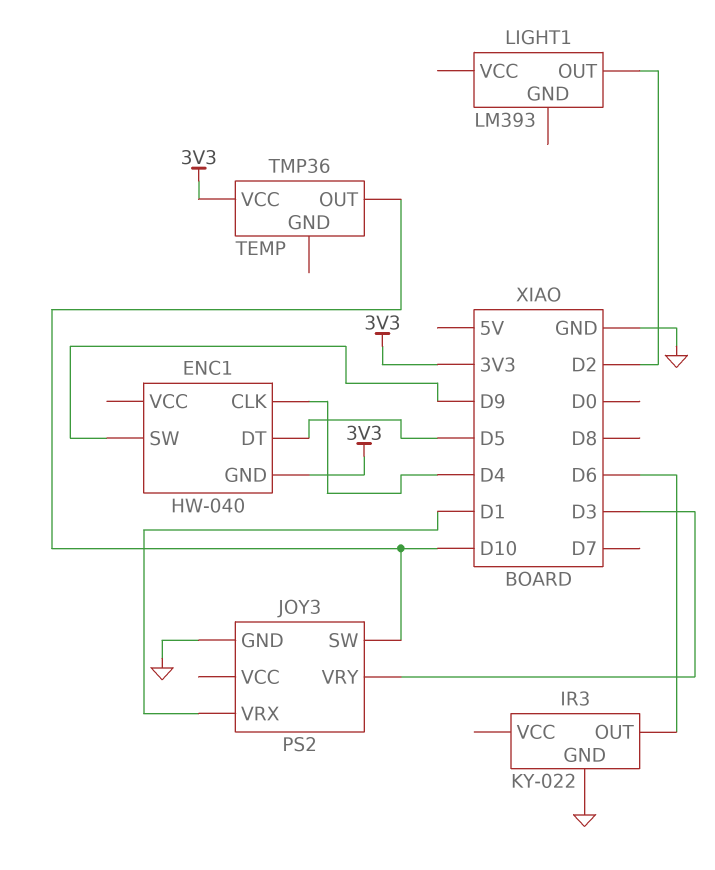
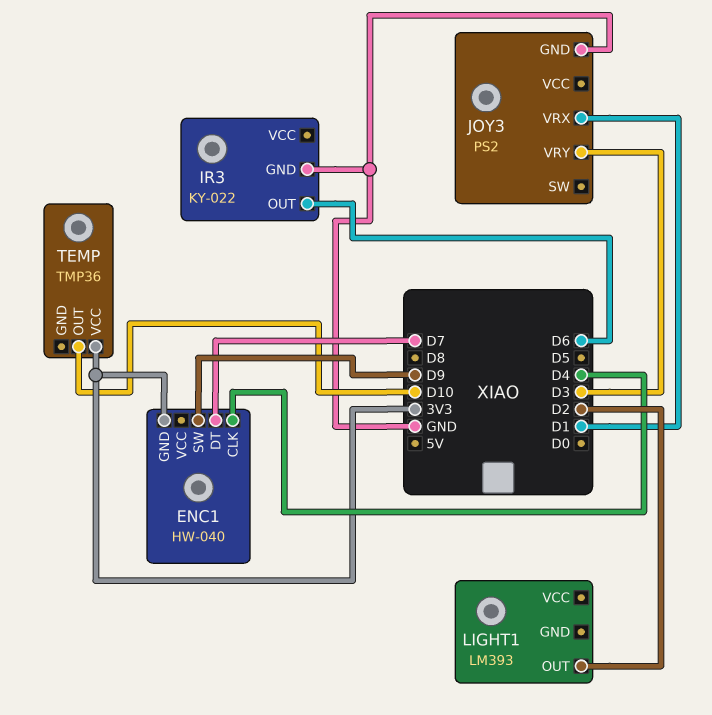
ENC1 pin DT: D5 -> D7
JOY3 pin SW: D10 -> none

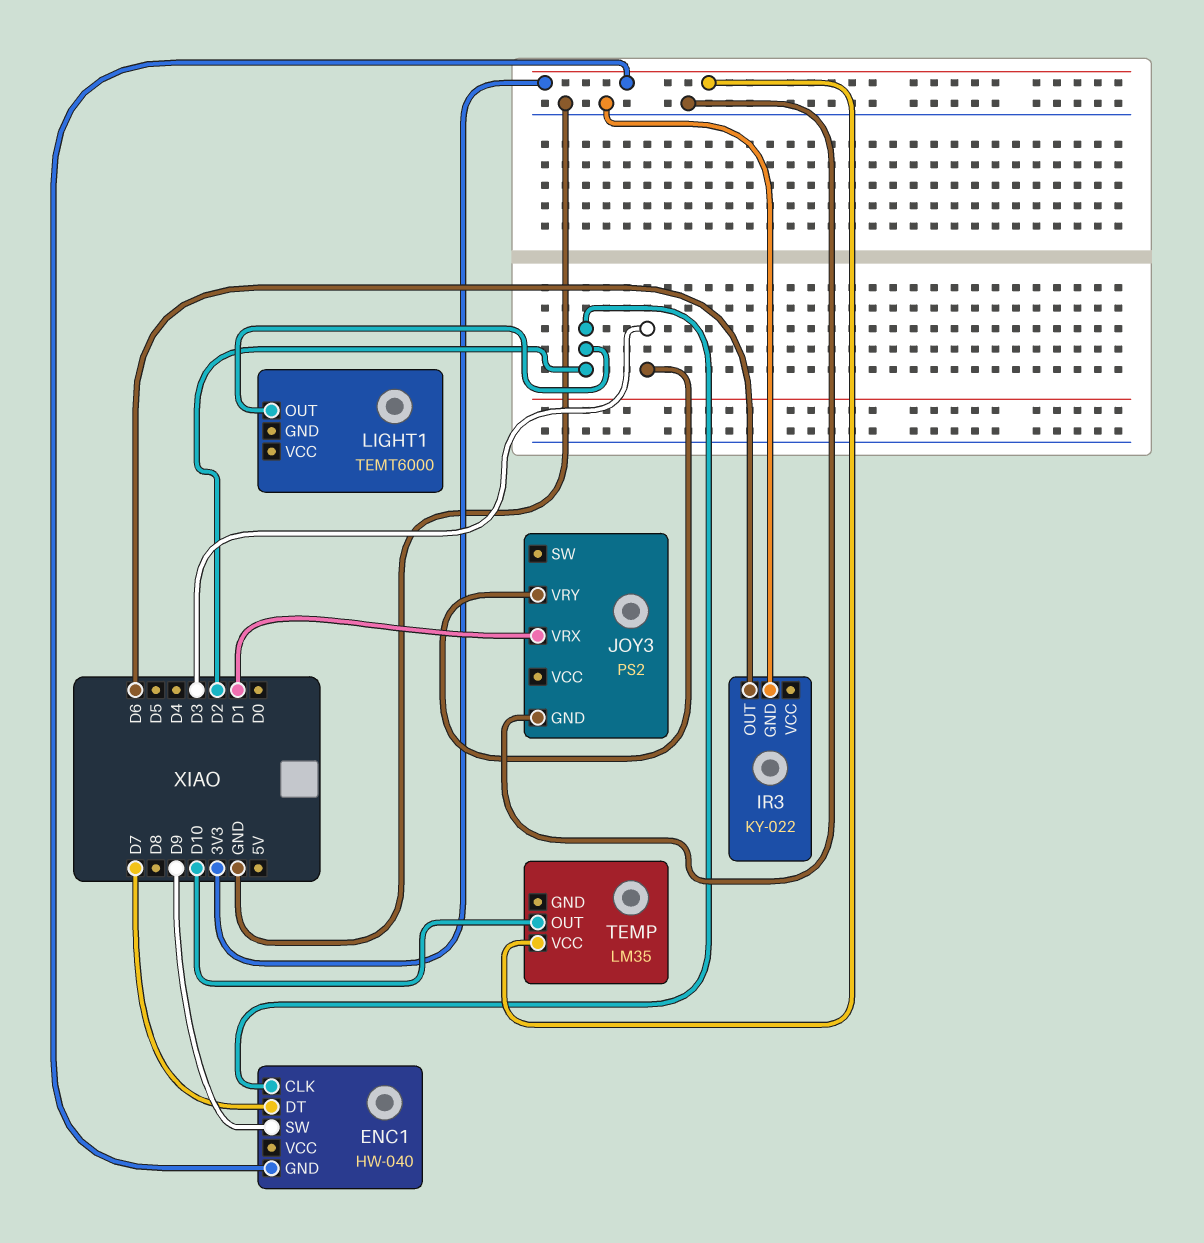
ENC1 pin CLK: D4 -> D2
LIGHT1: LM393 -> TEMT6000
TEMP: TMP36 -> LM35

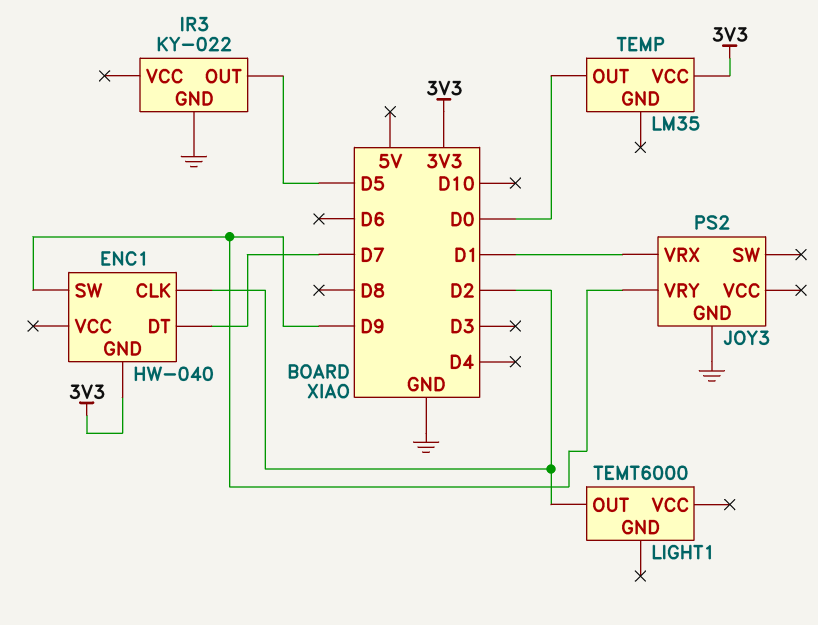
IR3 pin OUT: D6 -> D5
JOY3 pin VRY: D3 -> D9
TEMP pin OUT: D10 -> D0

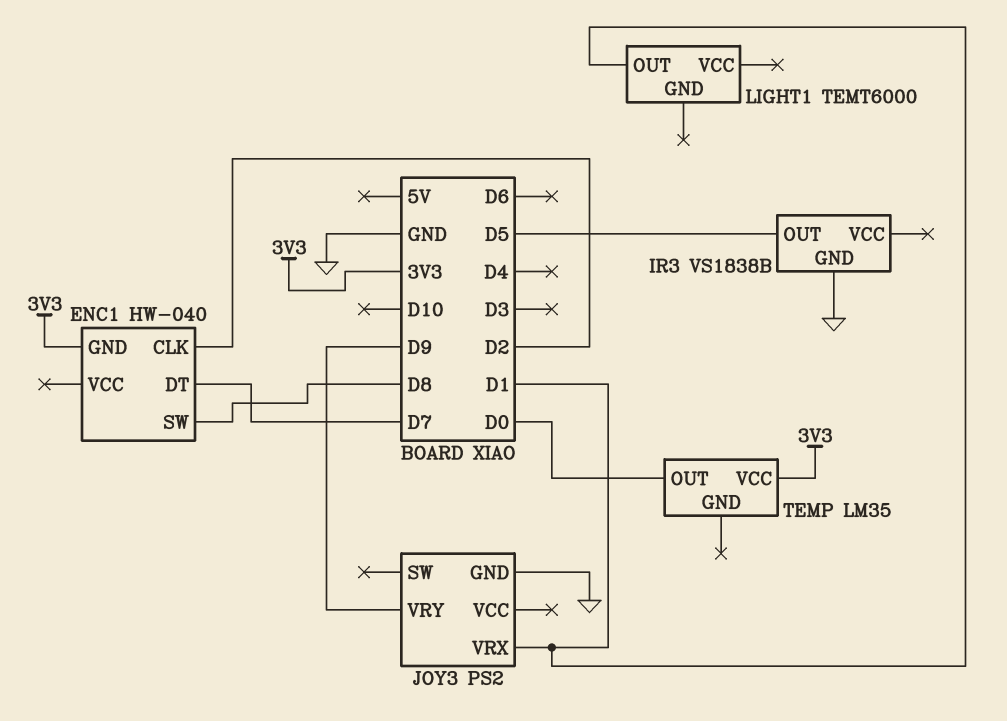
ENC1 pin SW: D9 -> D8
IR3: KY-022 -> VS1838B
LIGHT1 pin OUT: D2 -> D1

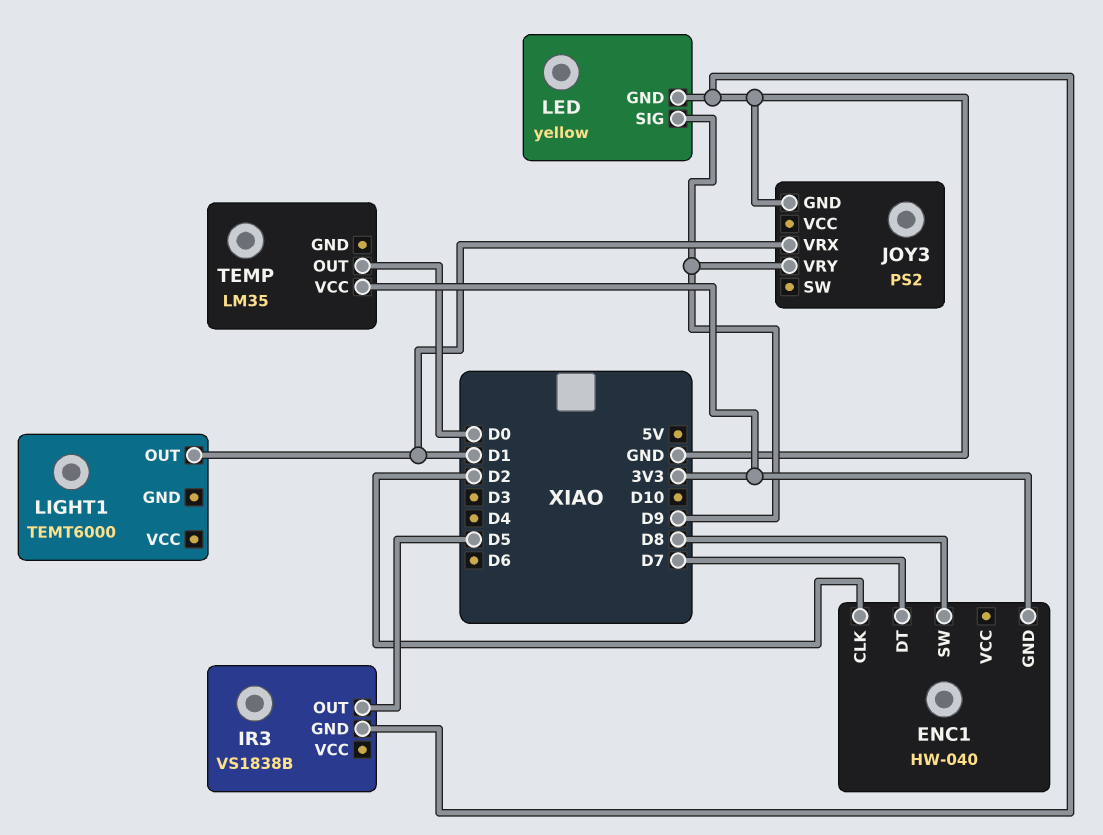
LED: none -> yellow
LED pin GND: none -> GND
LED pin SIG: none -> D9

